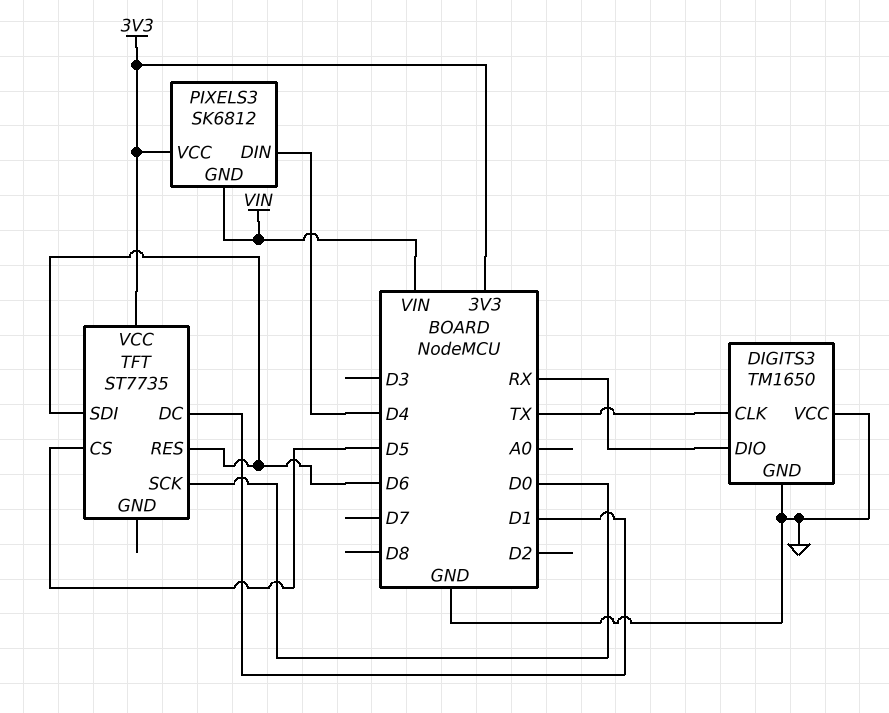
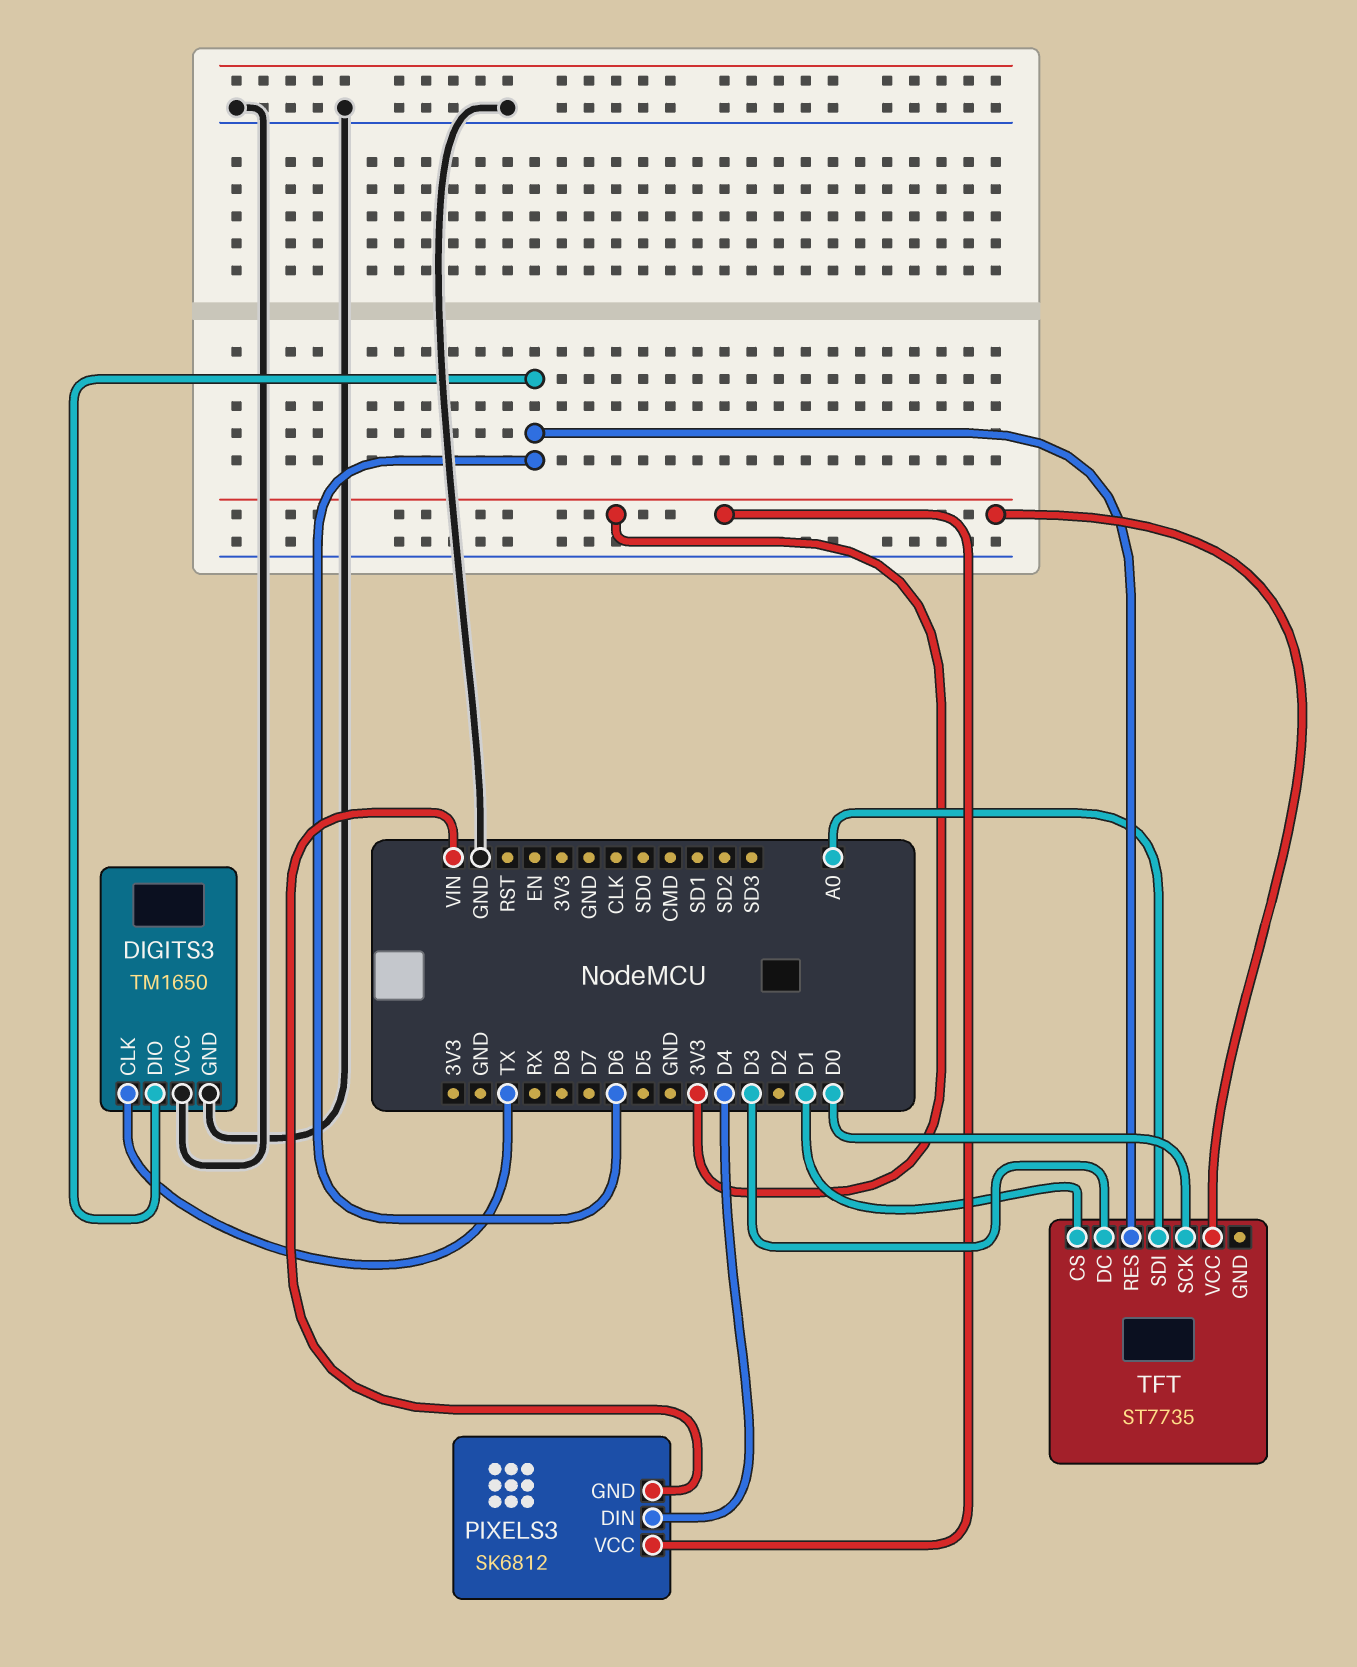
DIGITS3 pin DIO: RX -> D6
TFT pin CS: D5 -> D1
TFT pin DC: D1 -> D3
TFT pin SDI: D6 -> A0

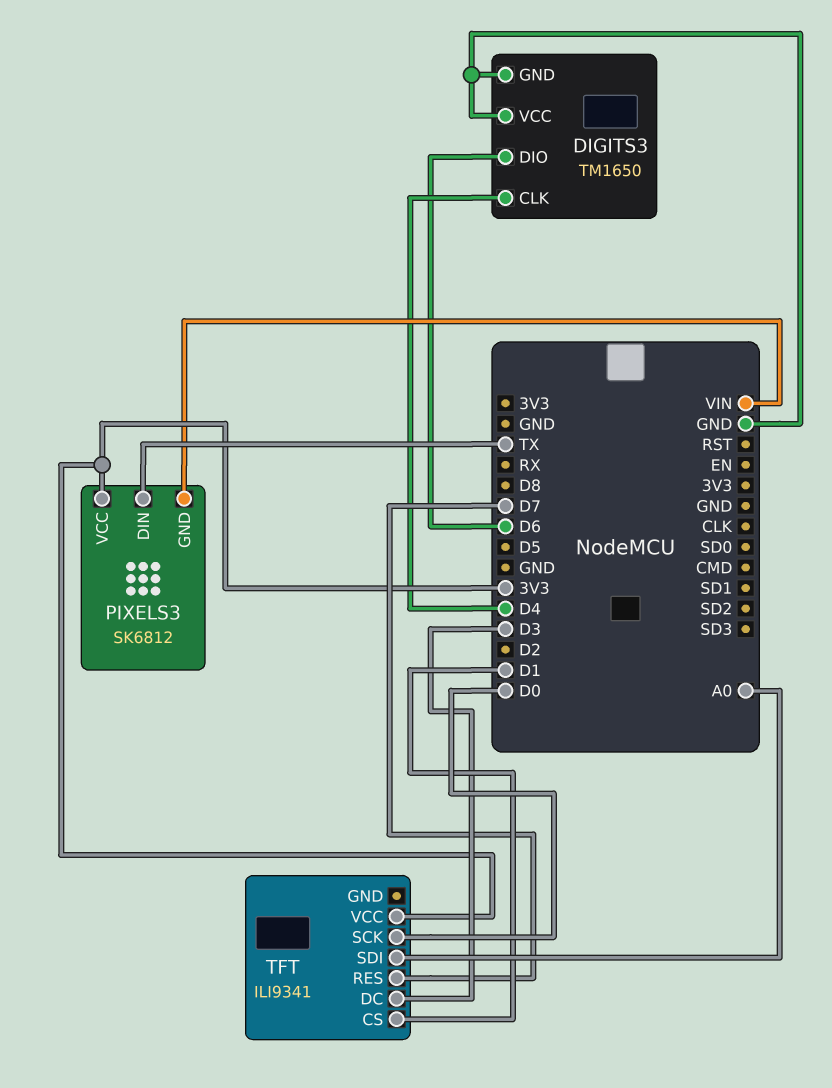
DIGITS3 pin CLK: TX -> D4
PIXELS3 pin DIN: D4 -> TX
TFT: ST7735 -> ILI9341
TFT pin RES: D6 -> D7

